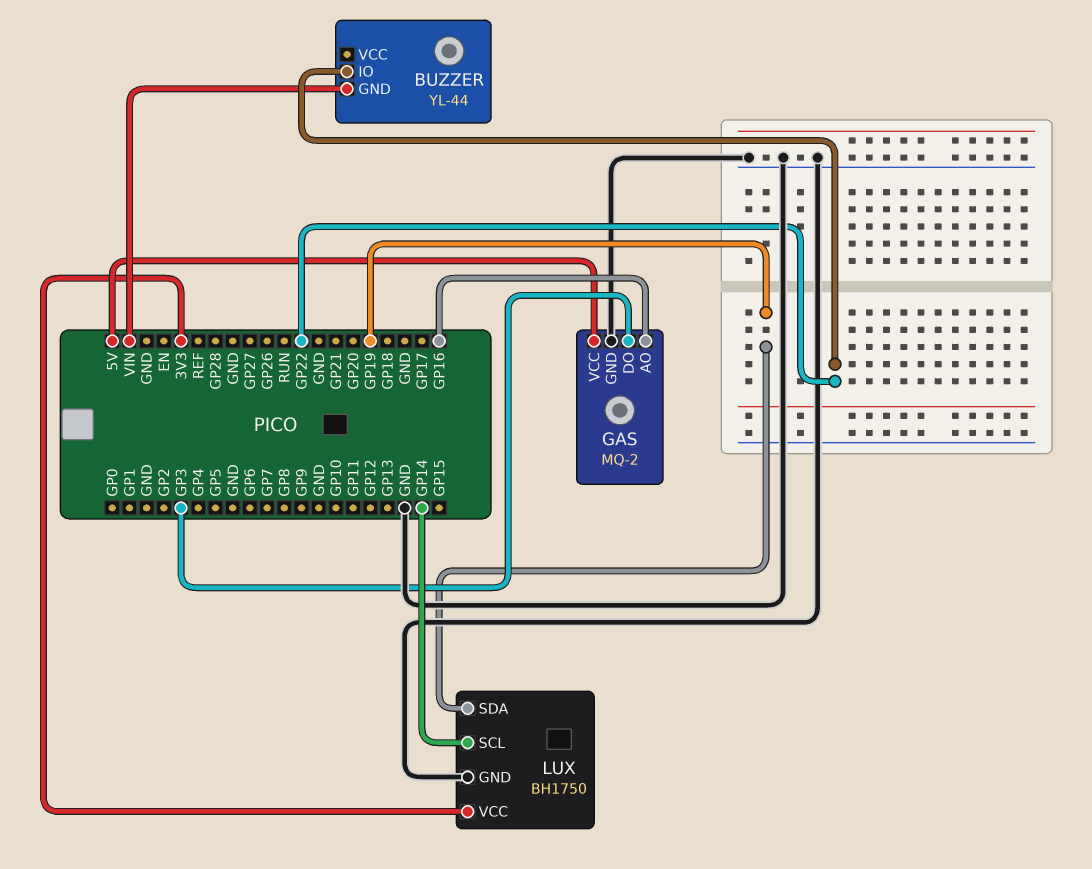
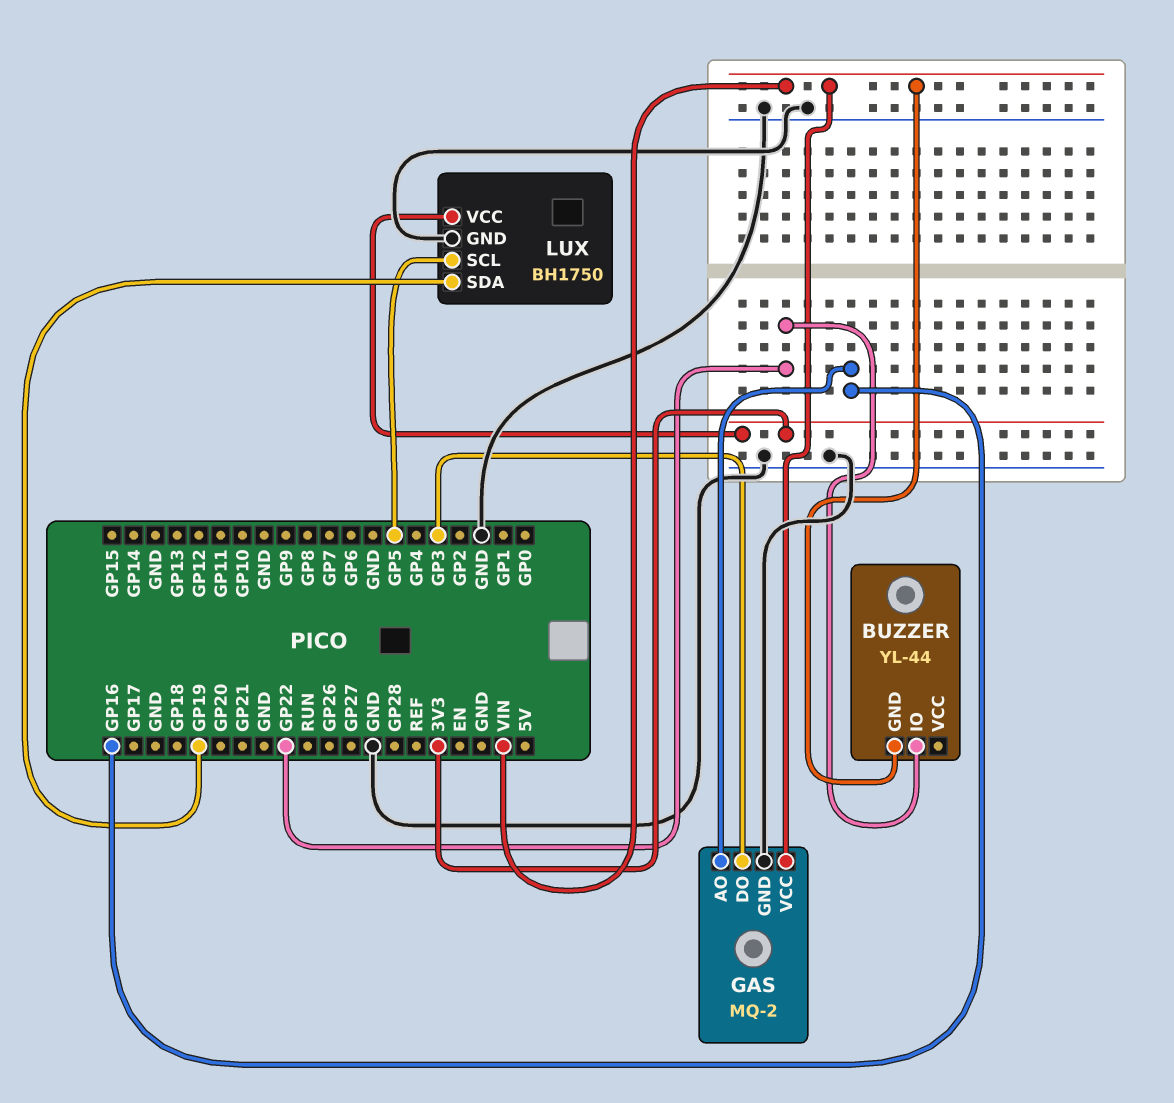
GAS pin VCC: 5V -> VIN
LUX pin SCL: GP14 -> GP5

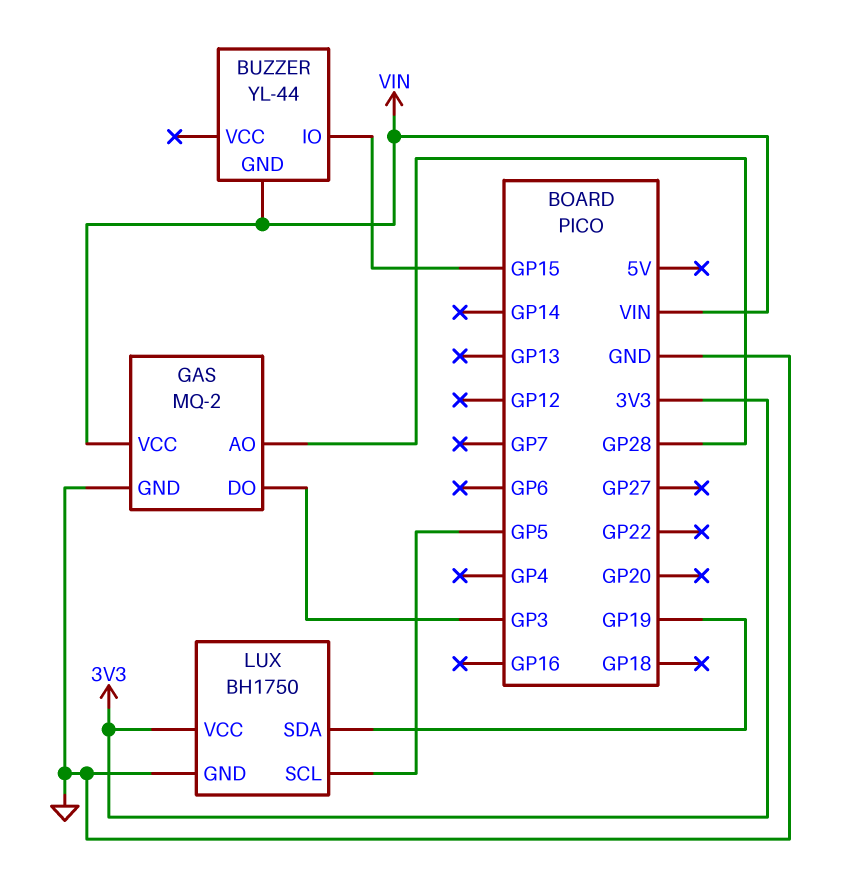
BUZZER pin IO: GP22 -> GP15
GAS pin AO: GP16 -> GP28

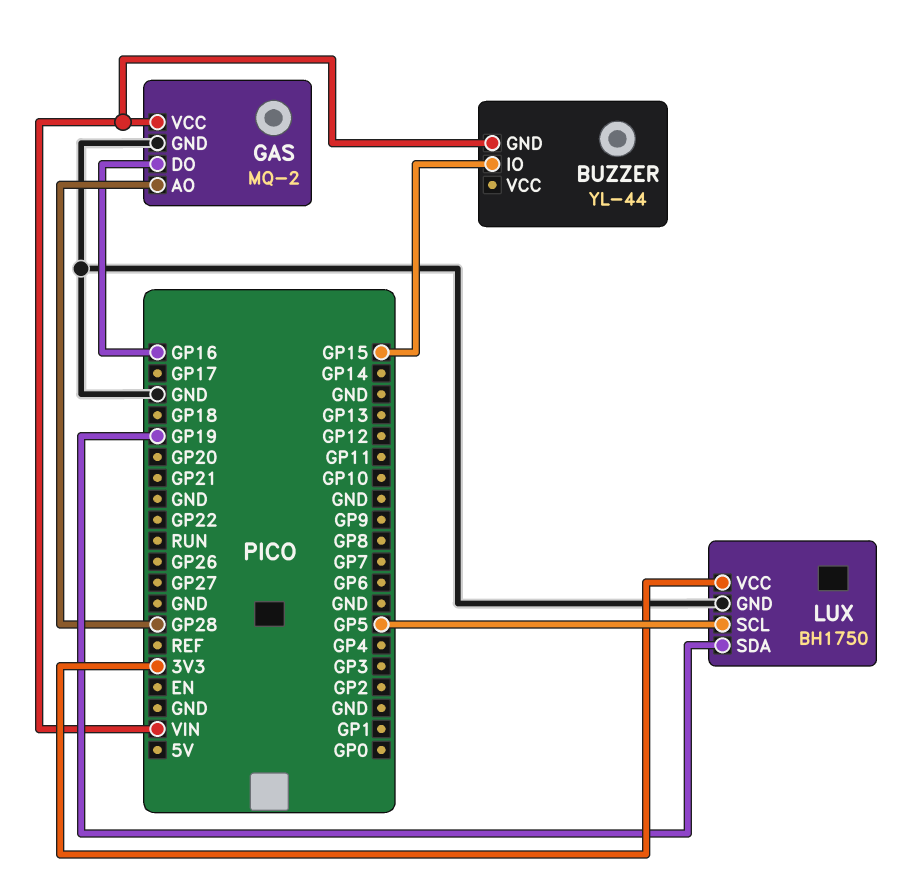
GAS pin DO: GP3 -> GP16

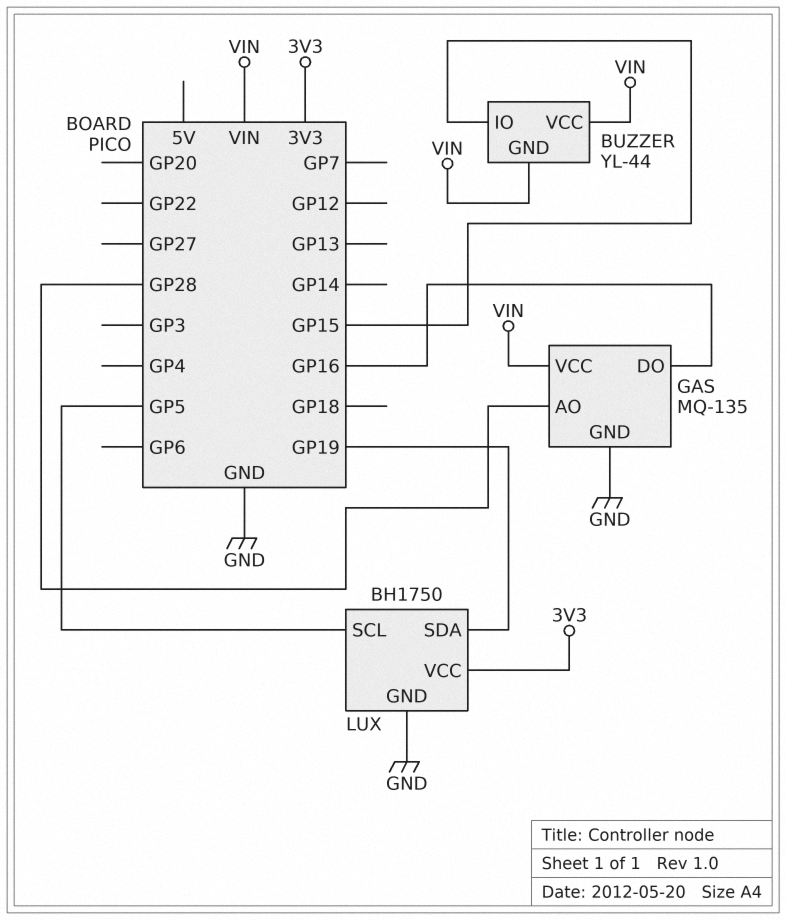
BUZZER pin VCC: none -> VIN
GAS: MQ-2 -> MQ-135

